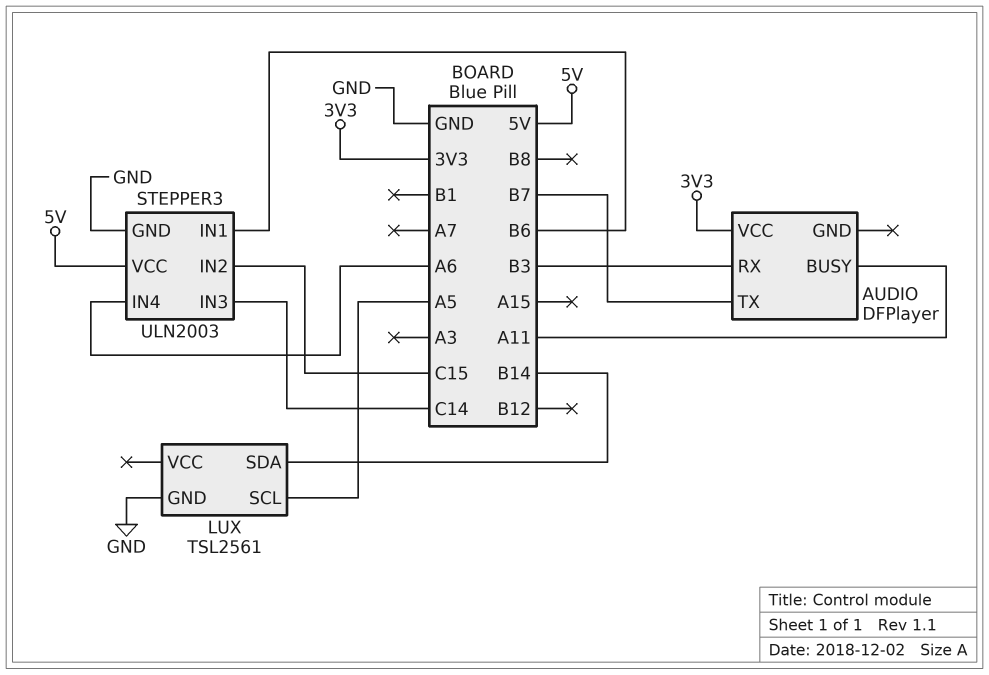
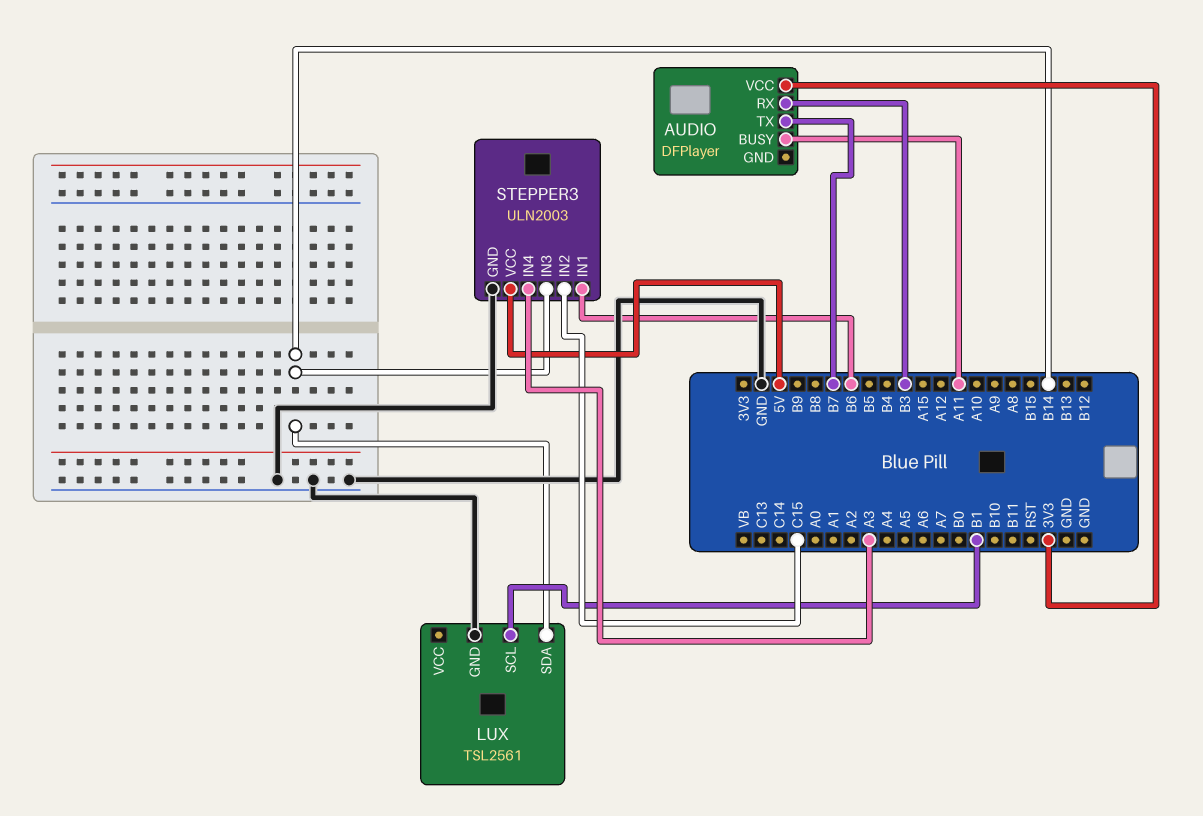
LUX pin SCL: A5 -> B1
STEPPER3 pin IN3: C14 -> B14
STEPPER3 pin IN4: A6 -> A3

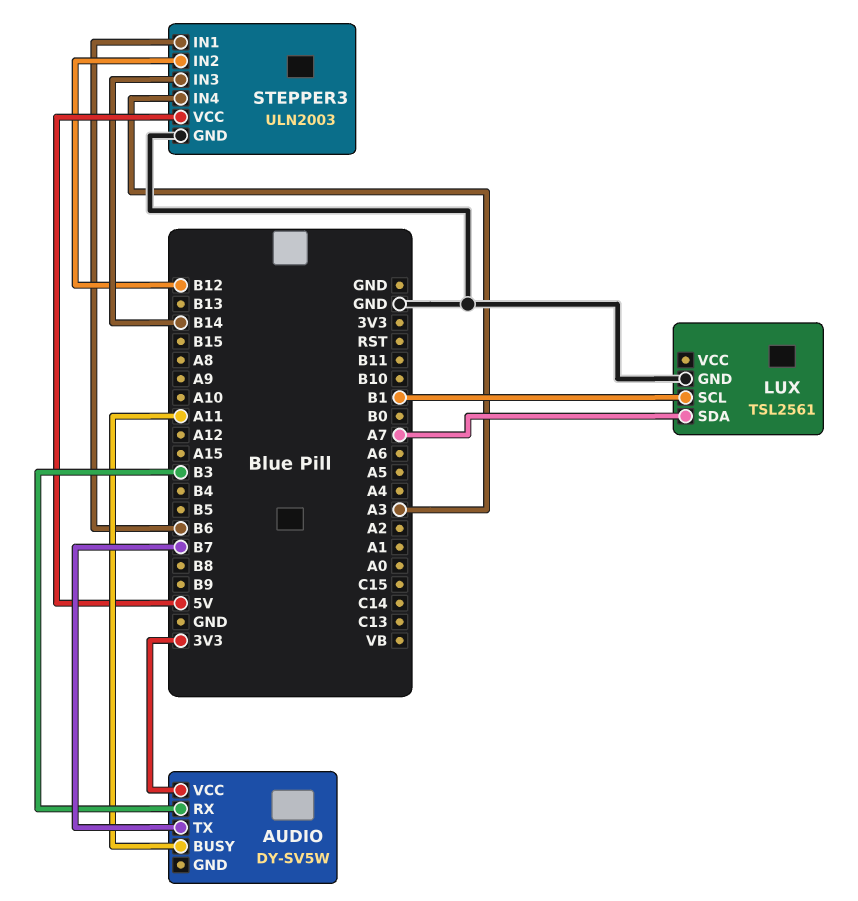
AUDIO: DFPlayer -> DY-SV5W
LUX pin SDA: B14 -> A7
STEPPER3 pin IN2: C15 -> B12

